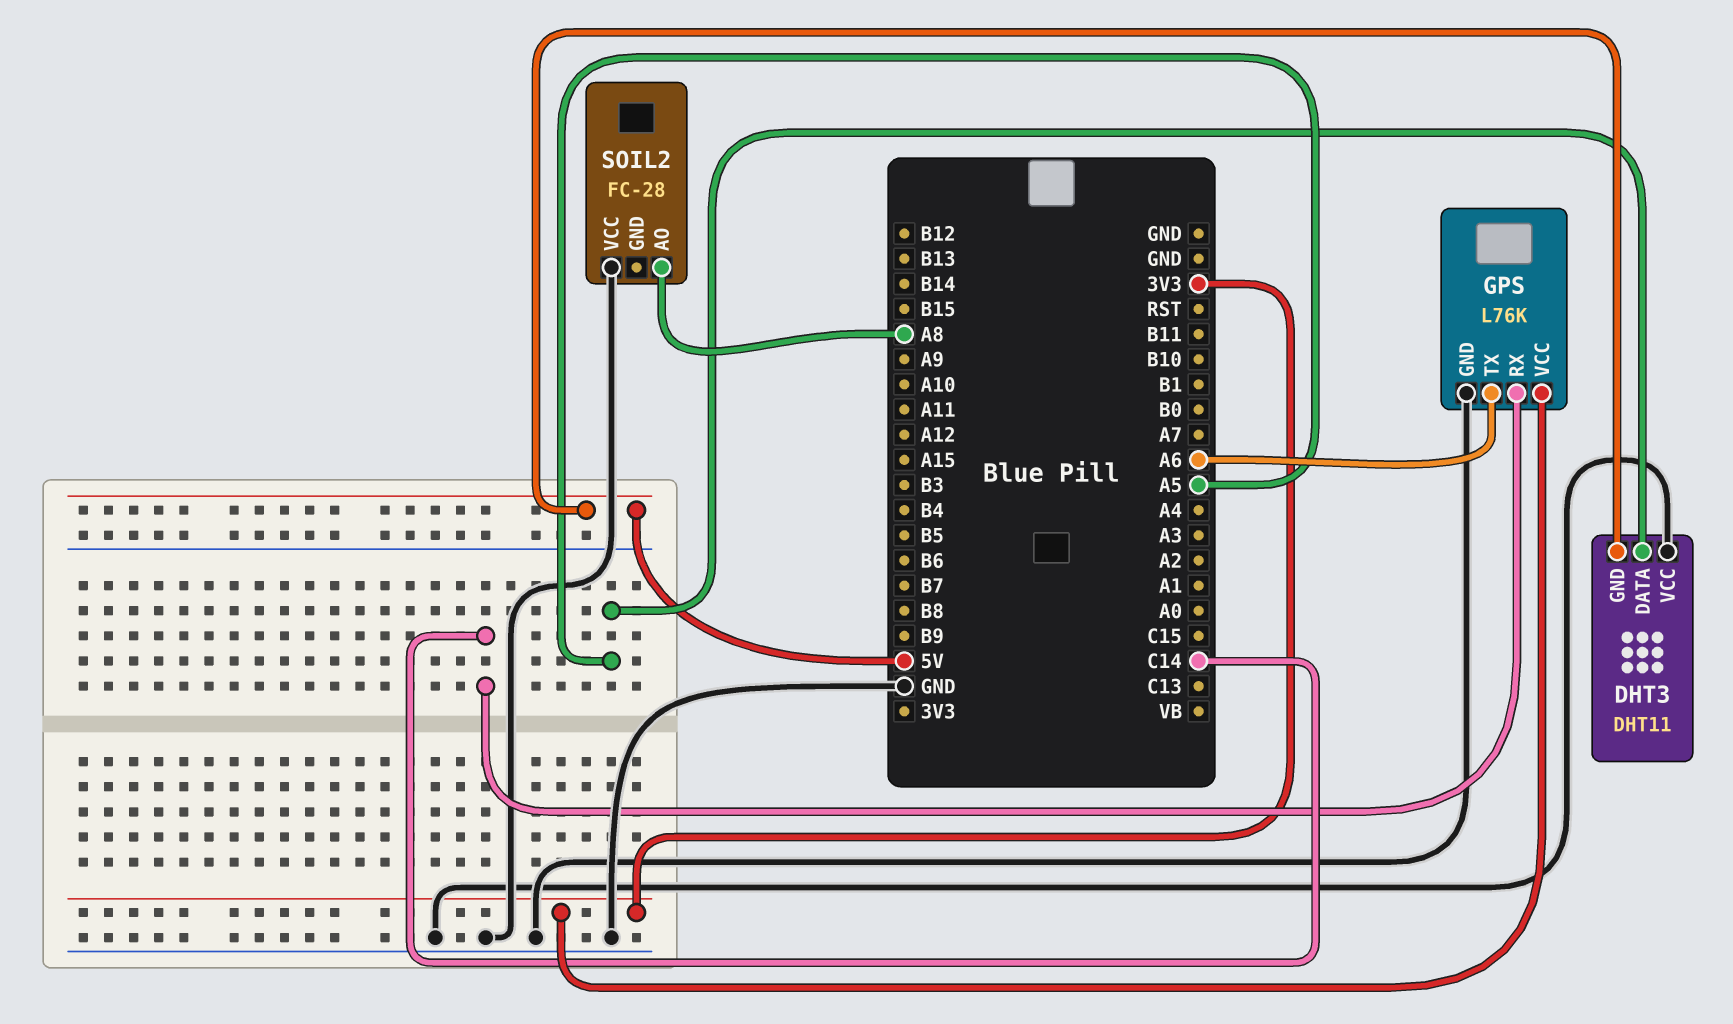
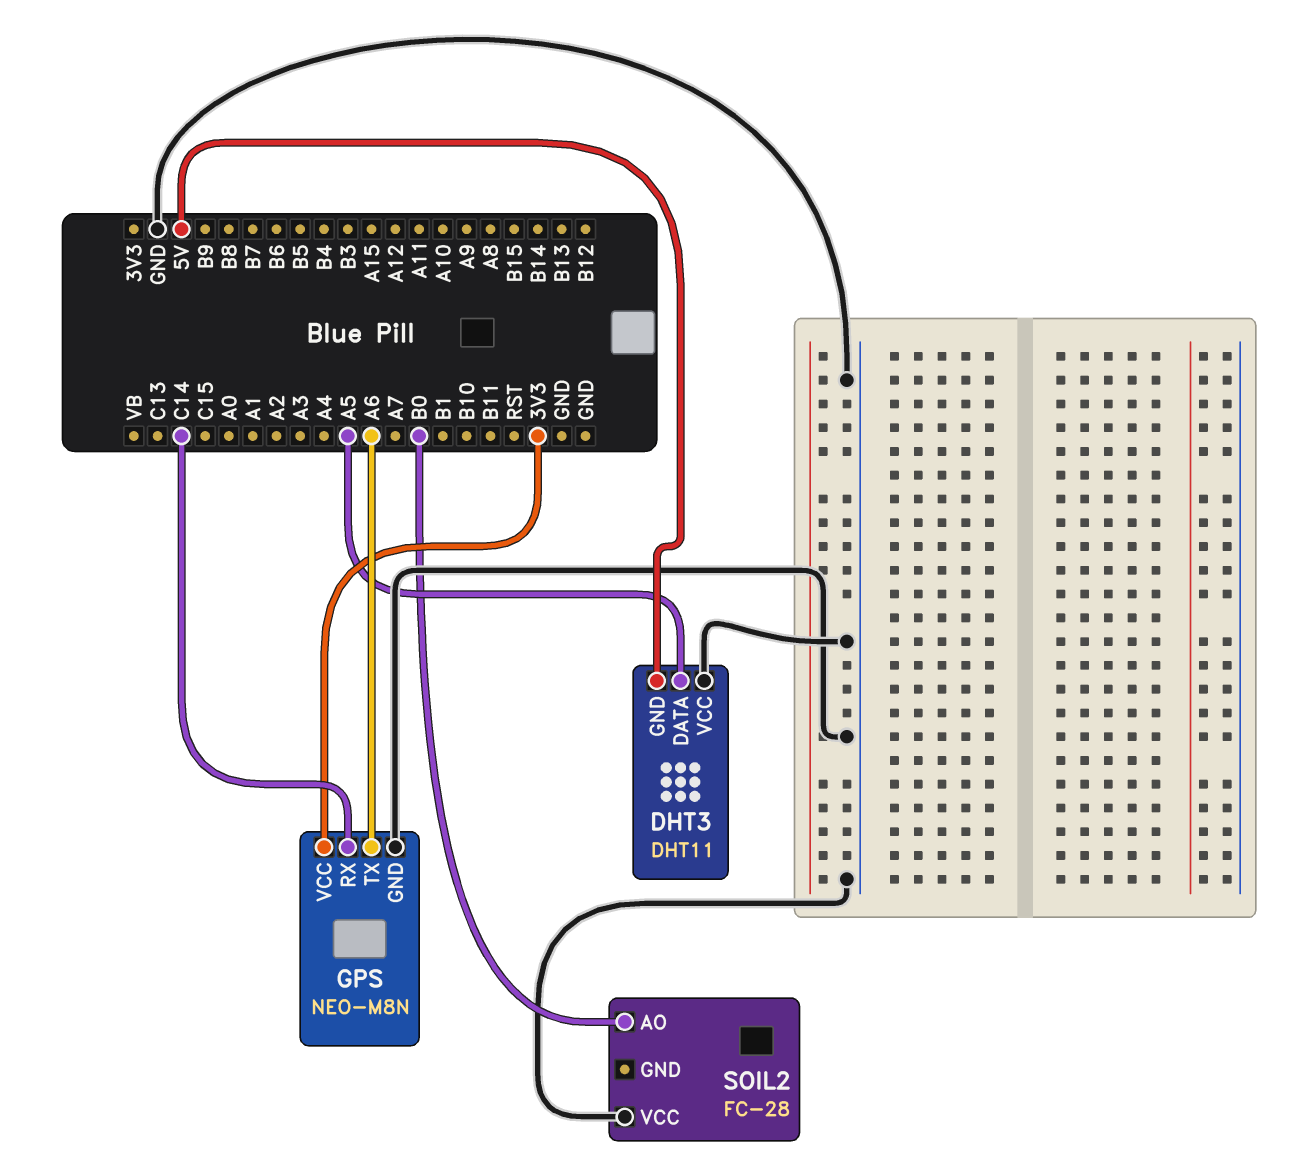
GPS: L76K -> NEO-M8N
SOIL2 pin AO: A8 -> B0

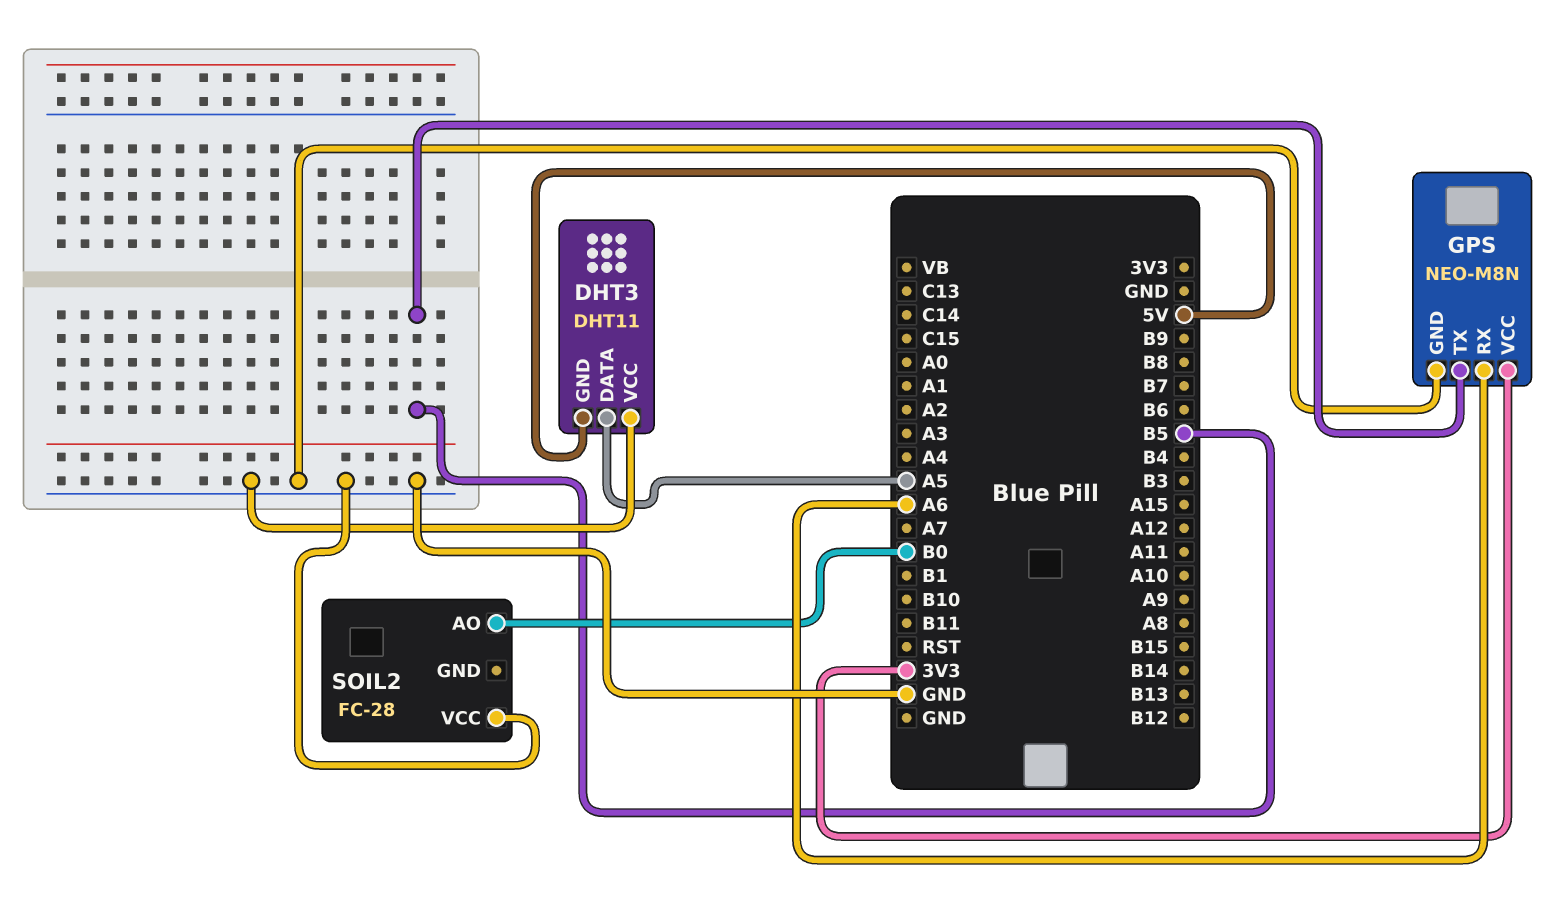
GPS pin RX: C14 -> A6
GPS pin TX: A6 -> B5

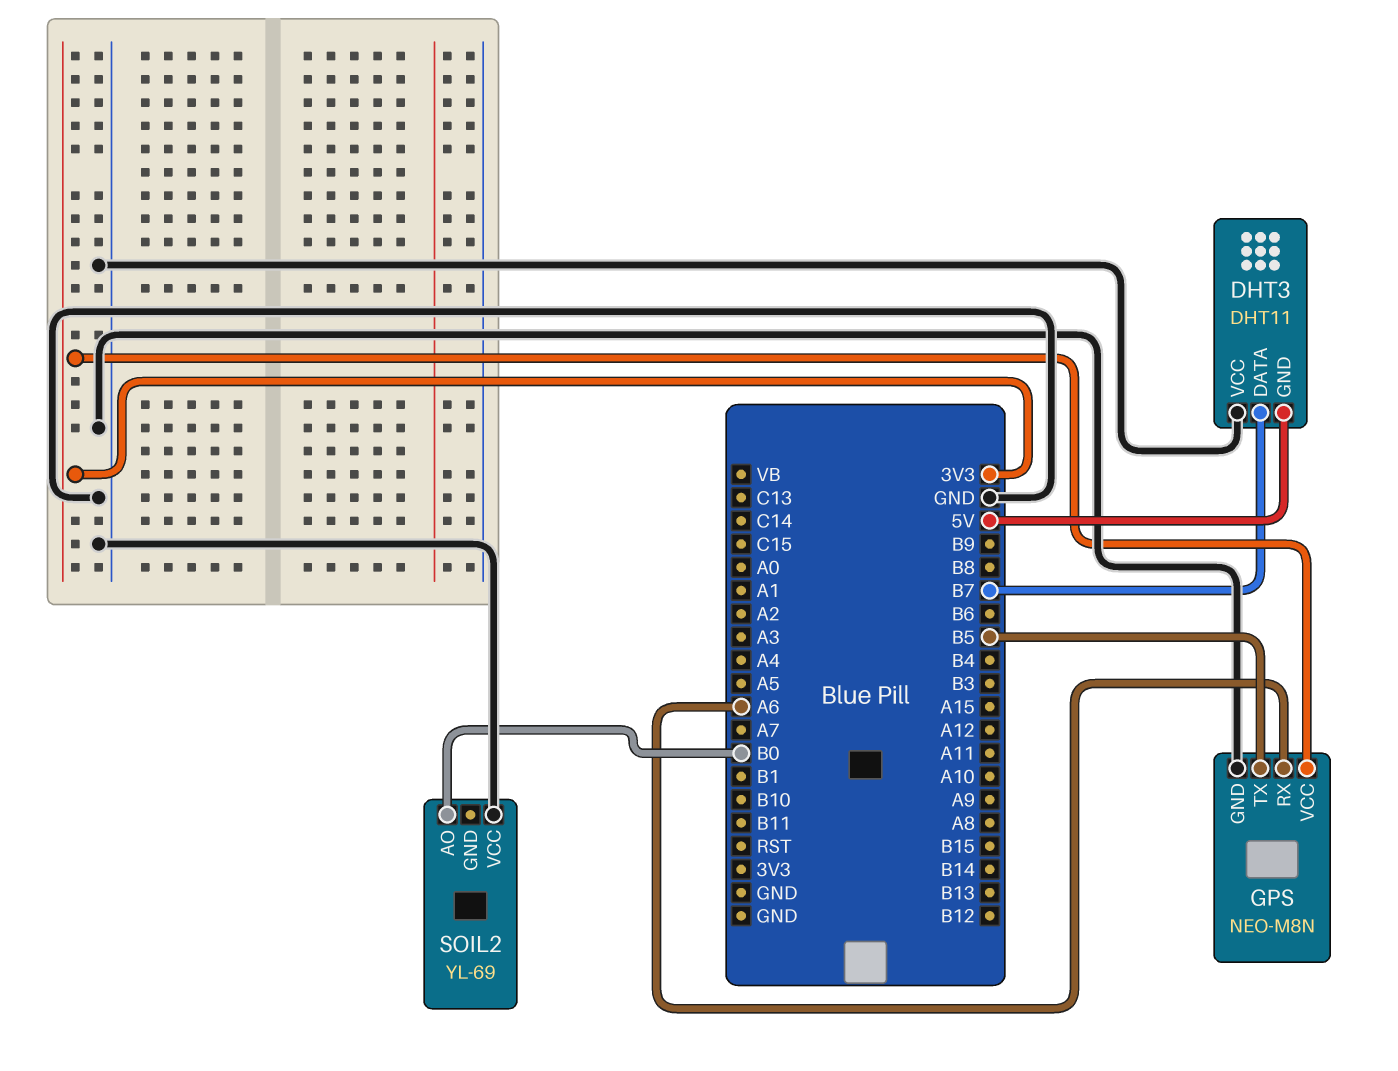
DHT3 pin DATA: A5 -> B7
SOIL2: FC-28 -> YL-69

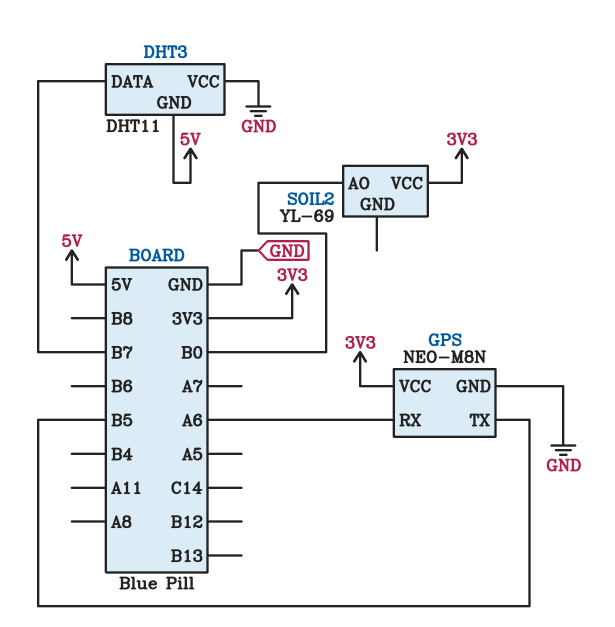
SOIL2 pin VCC: GND -> 3V3

